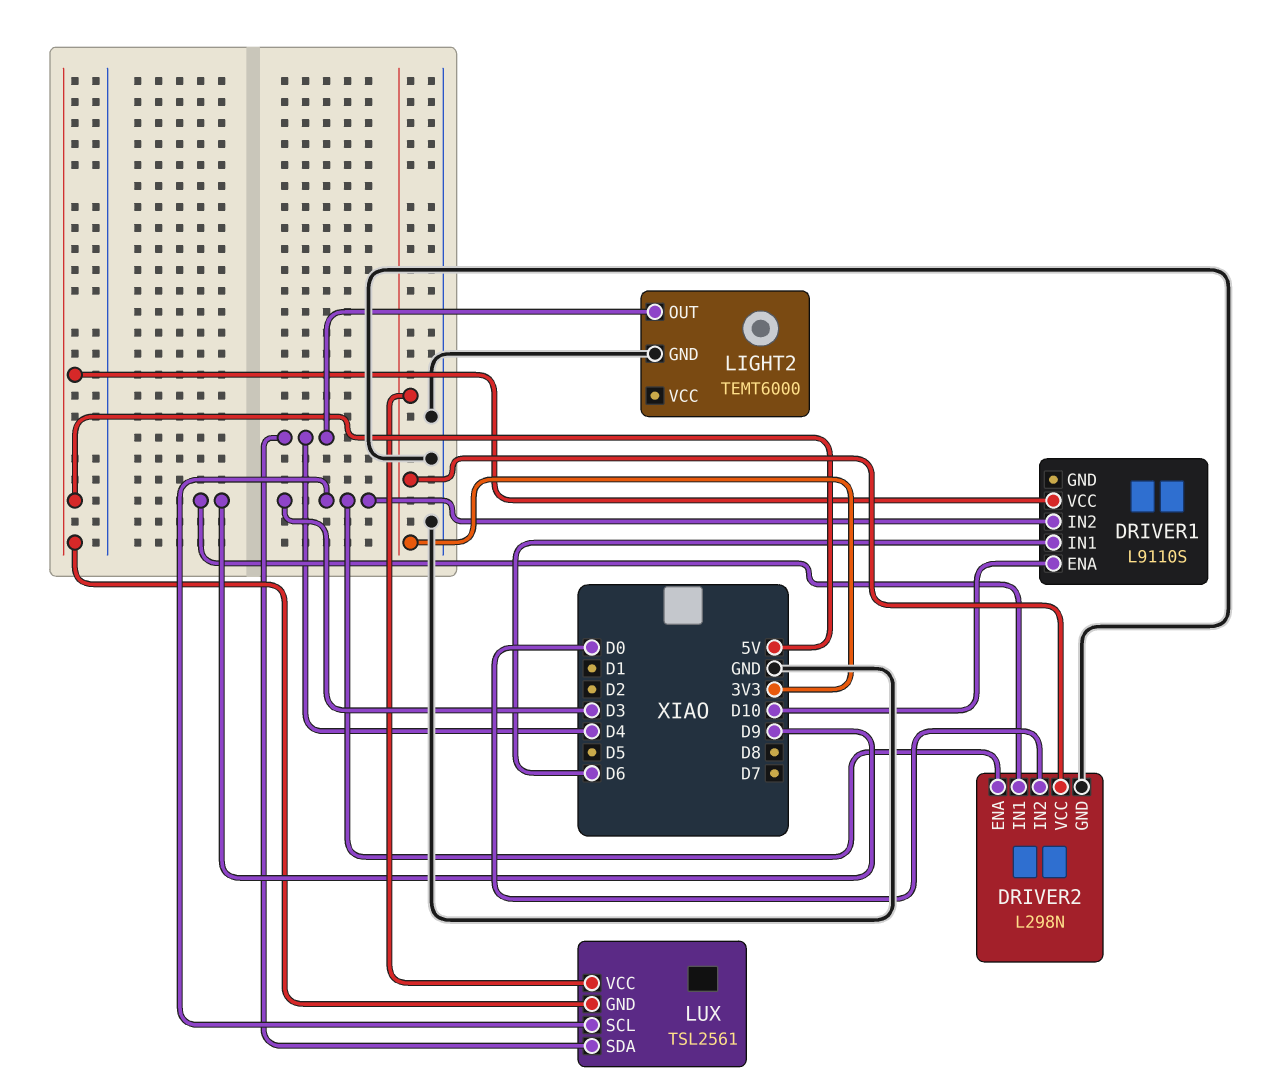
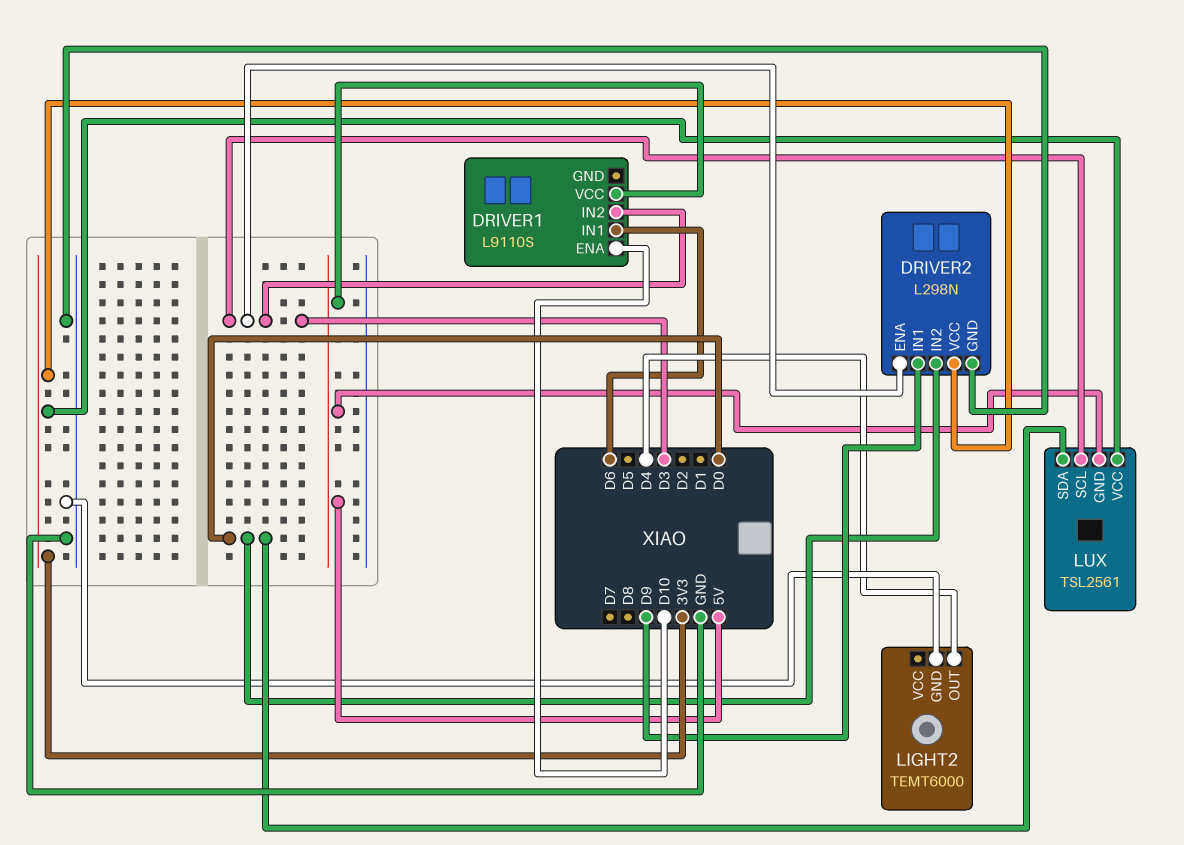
LUX pin SDA: D4 -> D0

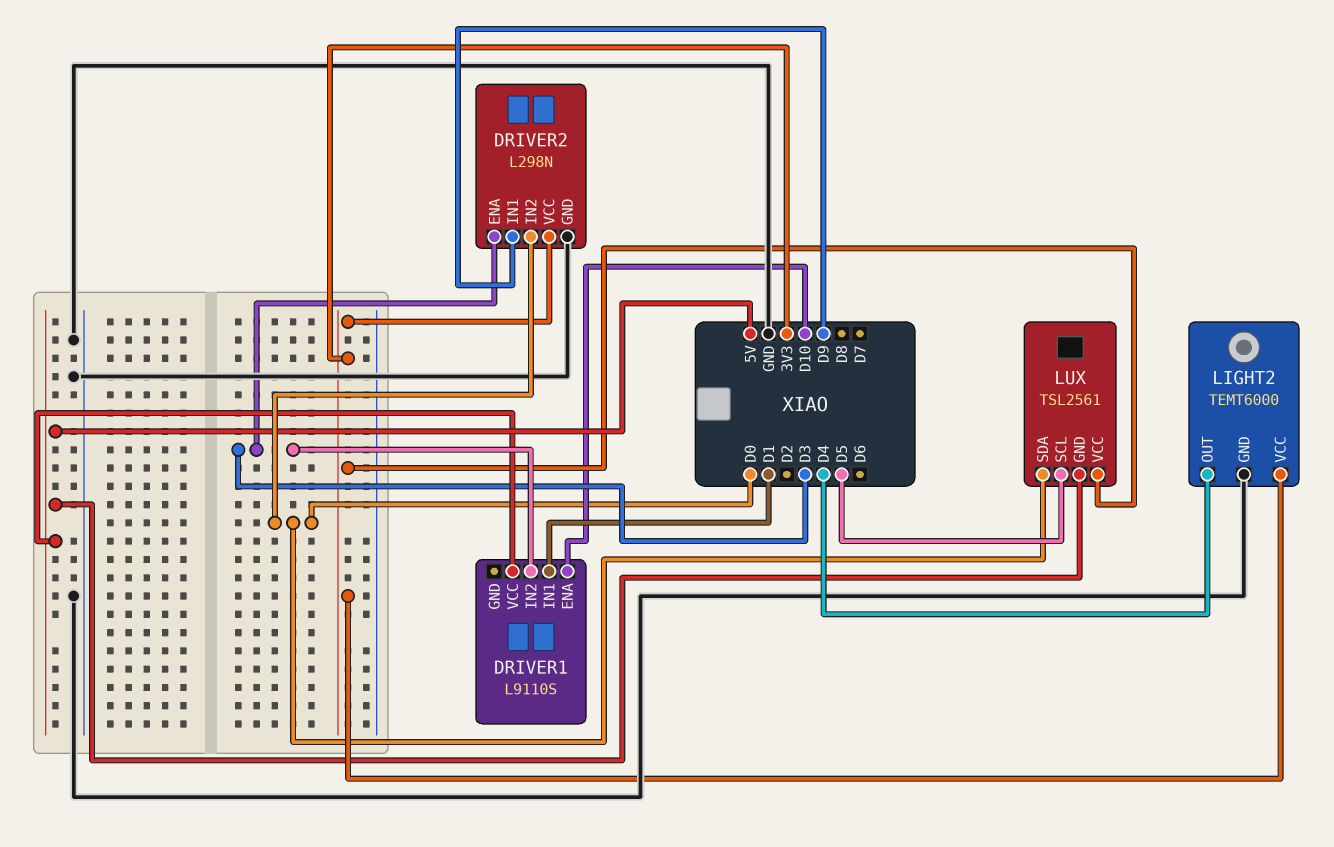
DRIVER1 pin IN1: D6 -> D1
LIGHT2 pin VCC: none -> 3V3
LUX pin SCL: D3 -> D5

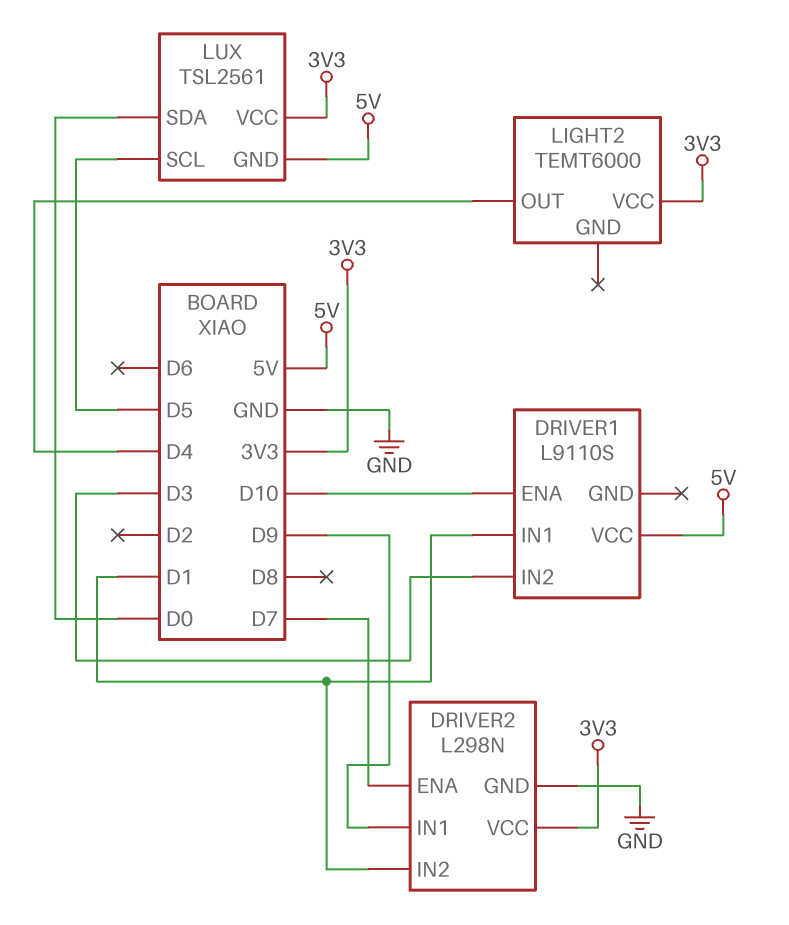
DRIVER2 pin ENA: D3 -> D7
DRIVER2 pin IN2: D0 -> D1
LIGHT2 pin GND: GND -> none

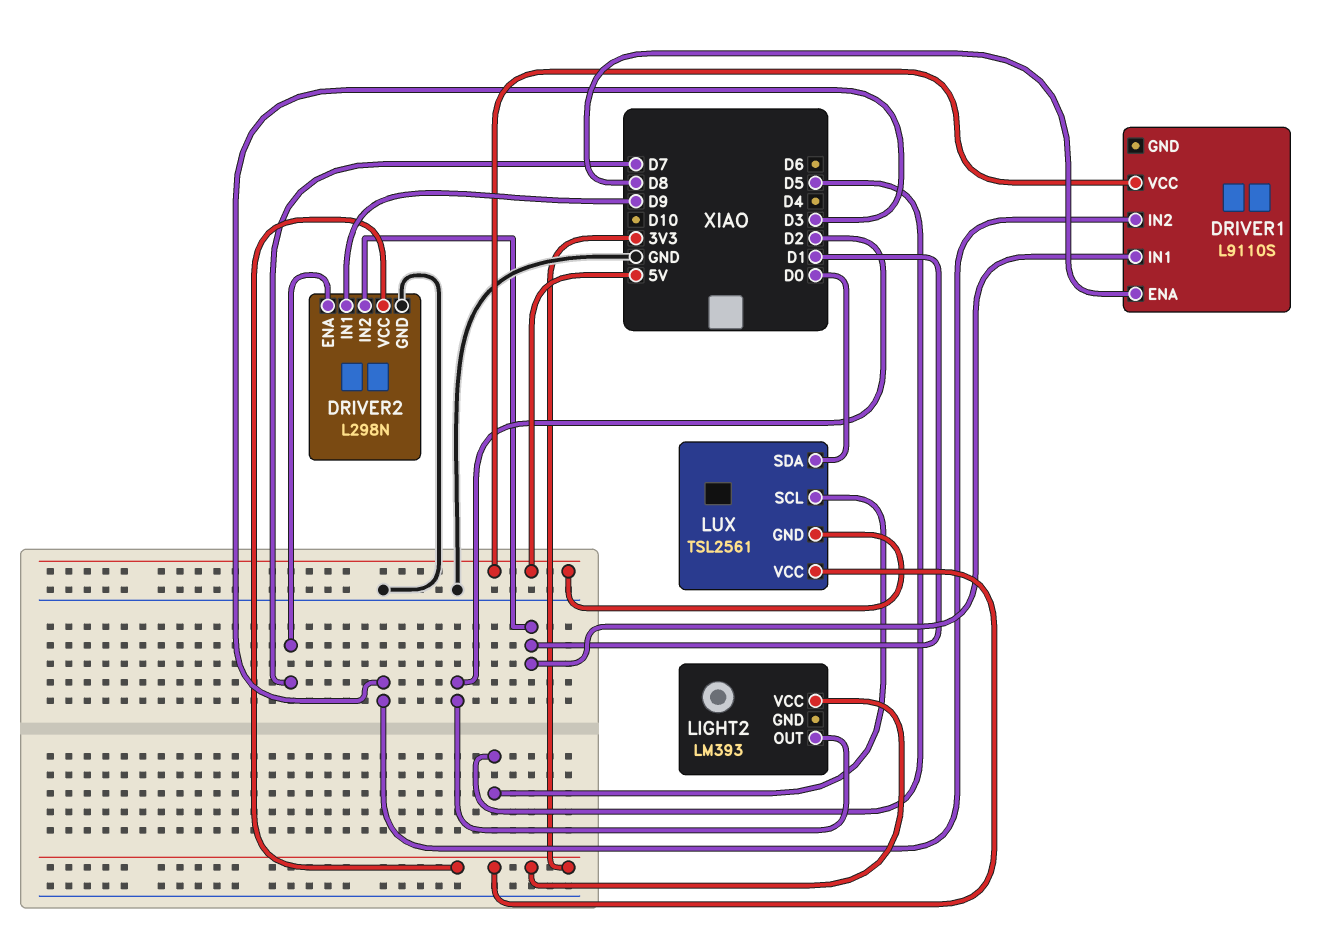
DRIVER1 pin ENA: D10 -> D8
LIGHT2: TEMT6000 -> LM393
LIGHT2 pin OUT: D4 -> D2

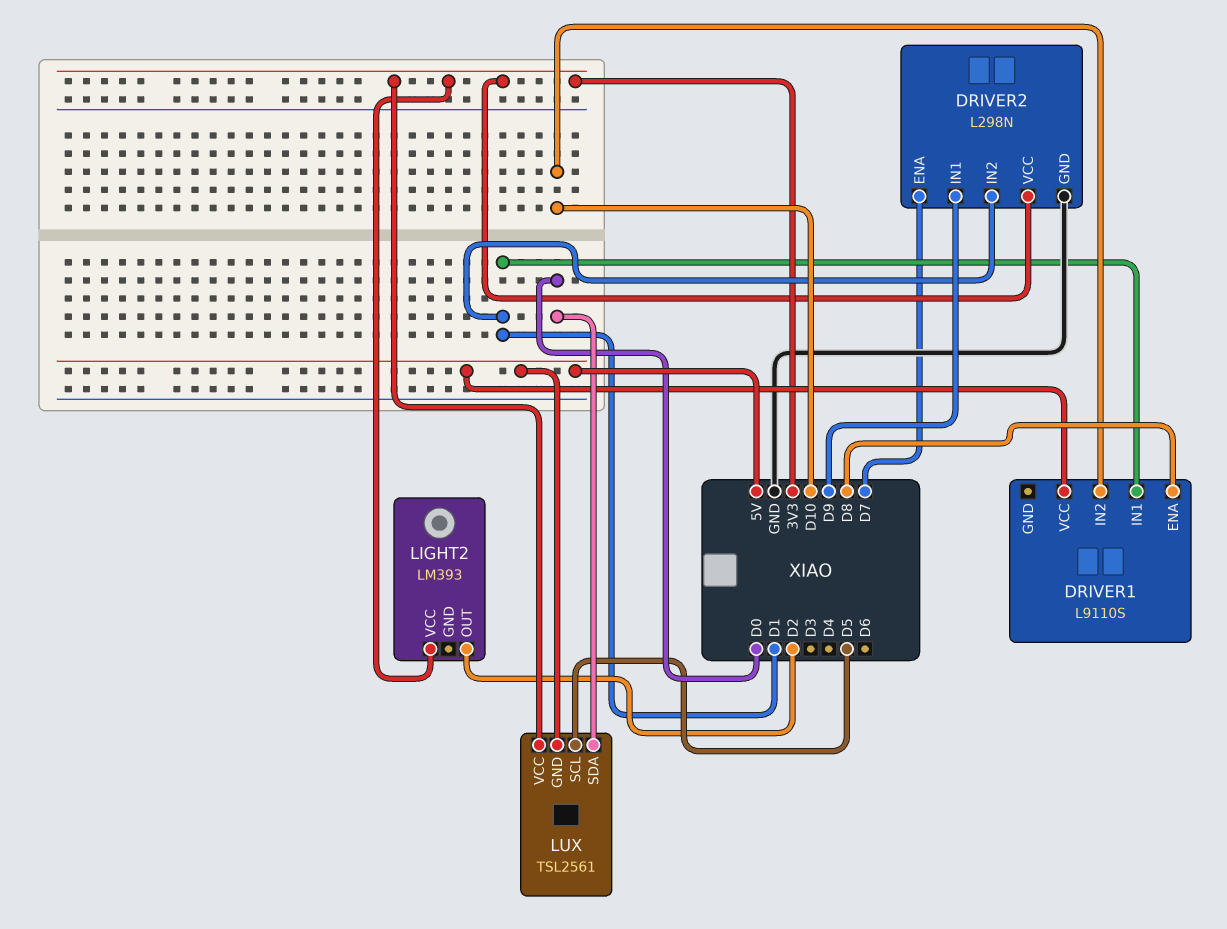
DRIVER1 pin IN2: D3 -> D10

